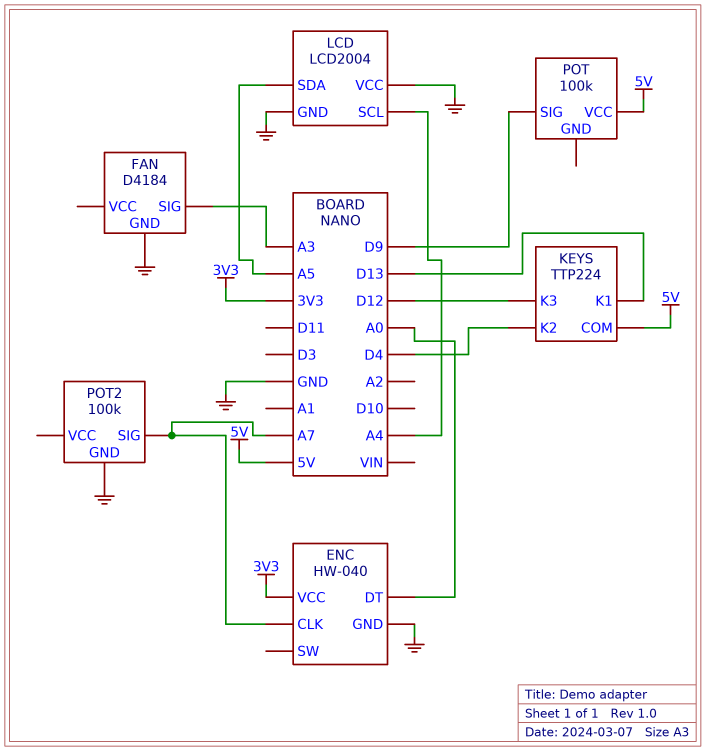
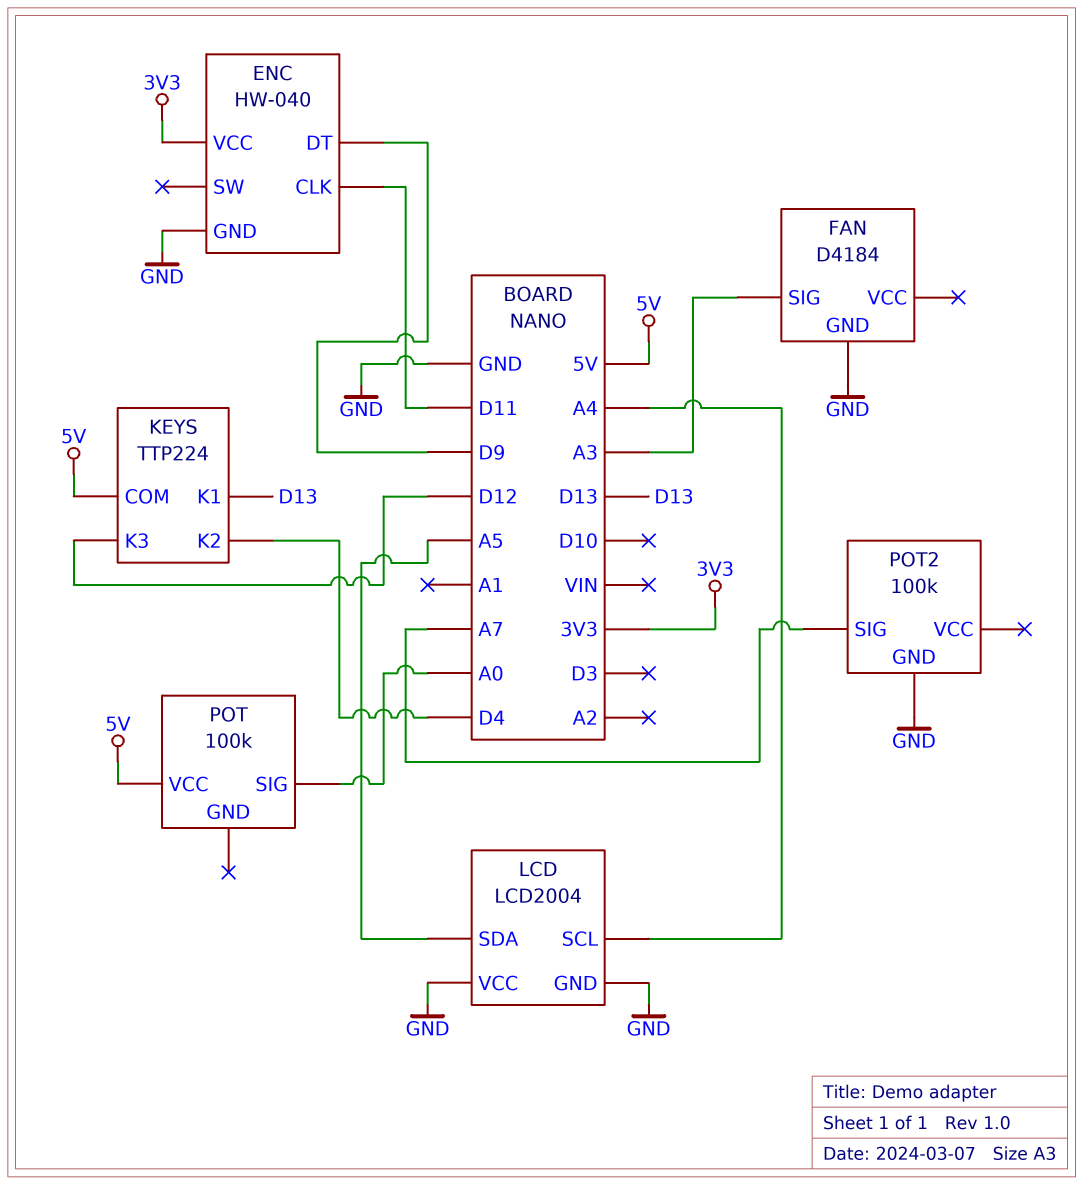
ENC pin CLK: A7 -> D11
ENC pin DT: A0 -> D9
POT pin SIG: D9 -> A0

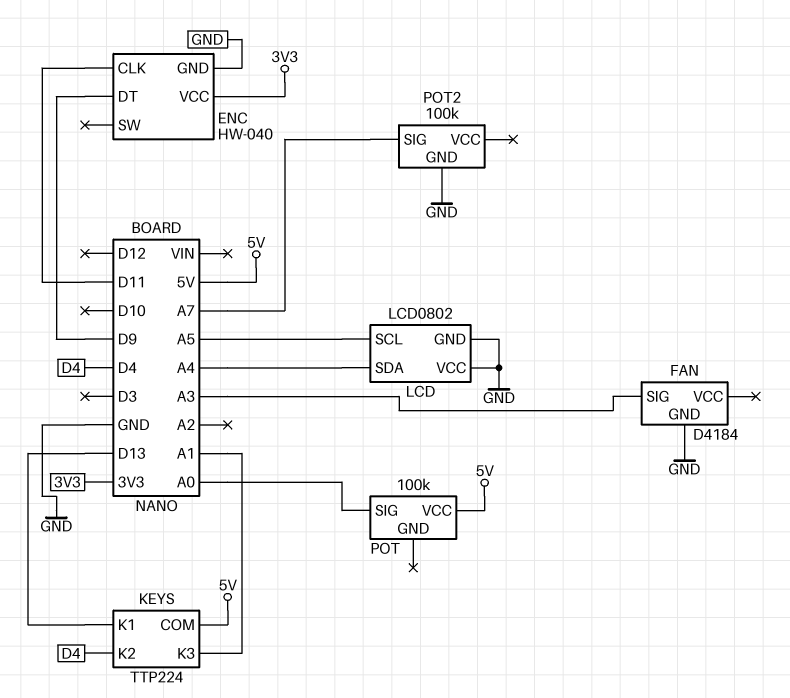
KEYS pin K3: D12 -> A1
LCD: LCD2004 -> LCD0802
LCD pin SCL: A4 -> A5
LCD pin SDA: A5 -> A4

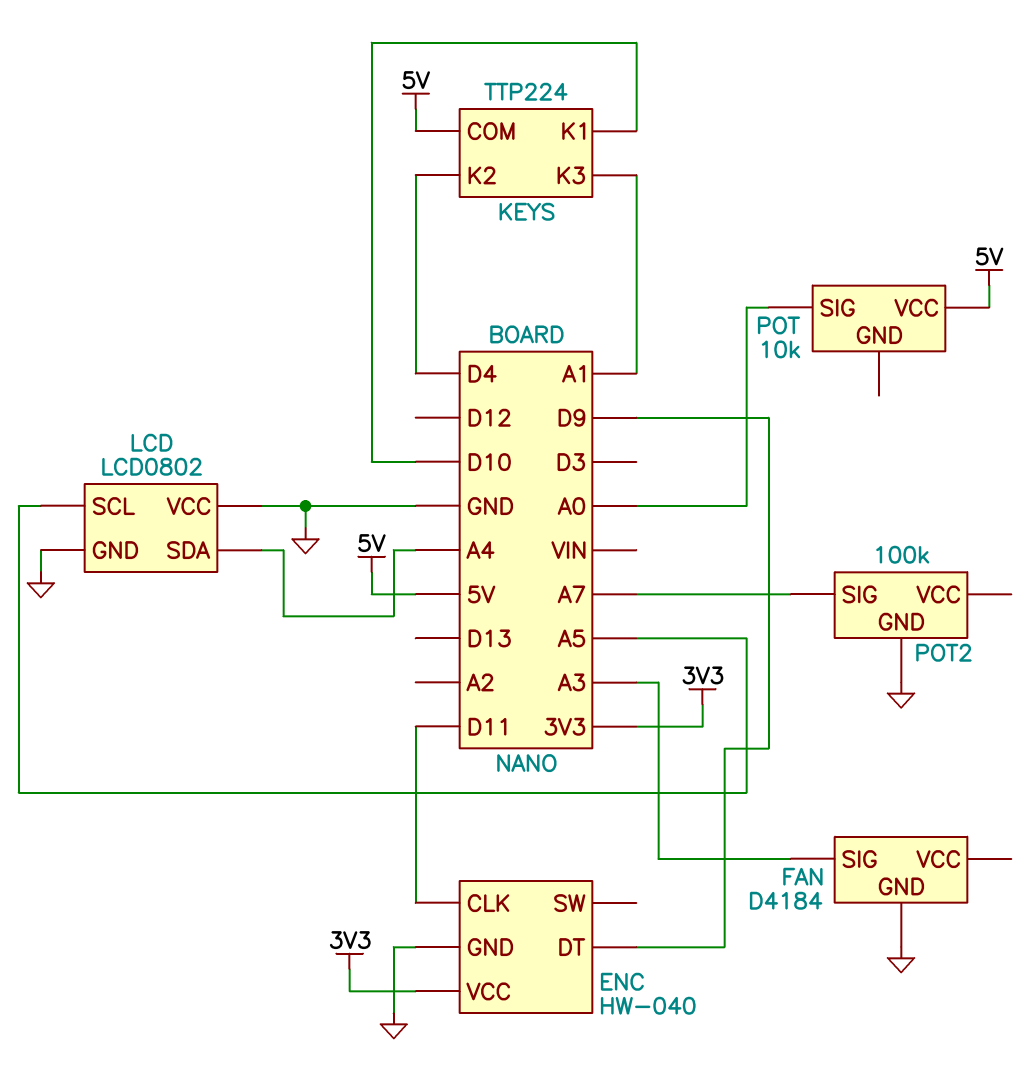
KEYS pin K1: D13 -> D10
POT: 100k -> 10k

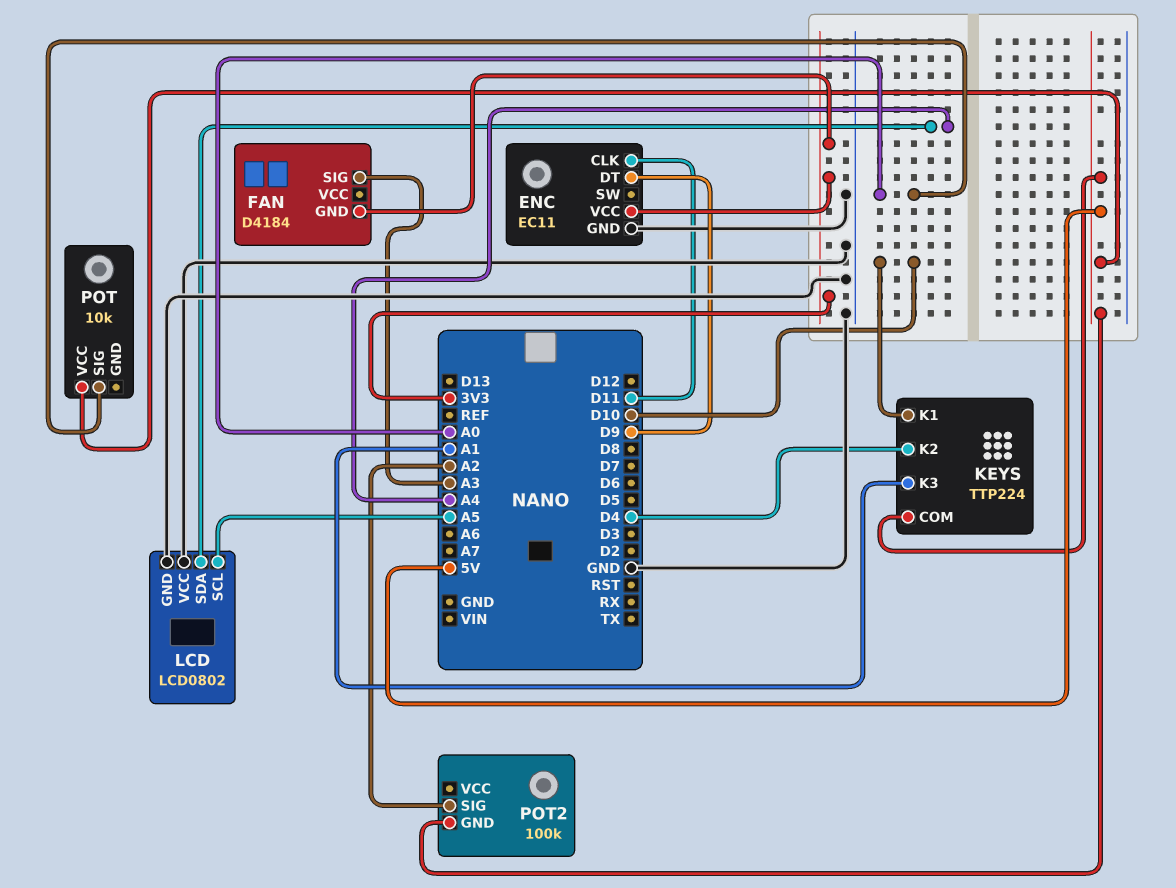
ENC: HW-040 -> EC11
FAN pin GND: GND -> 3V3
POT2 pin GND: GND -> 5V
POT2 pin SIG: A7 -> A2

